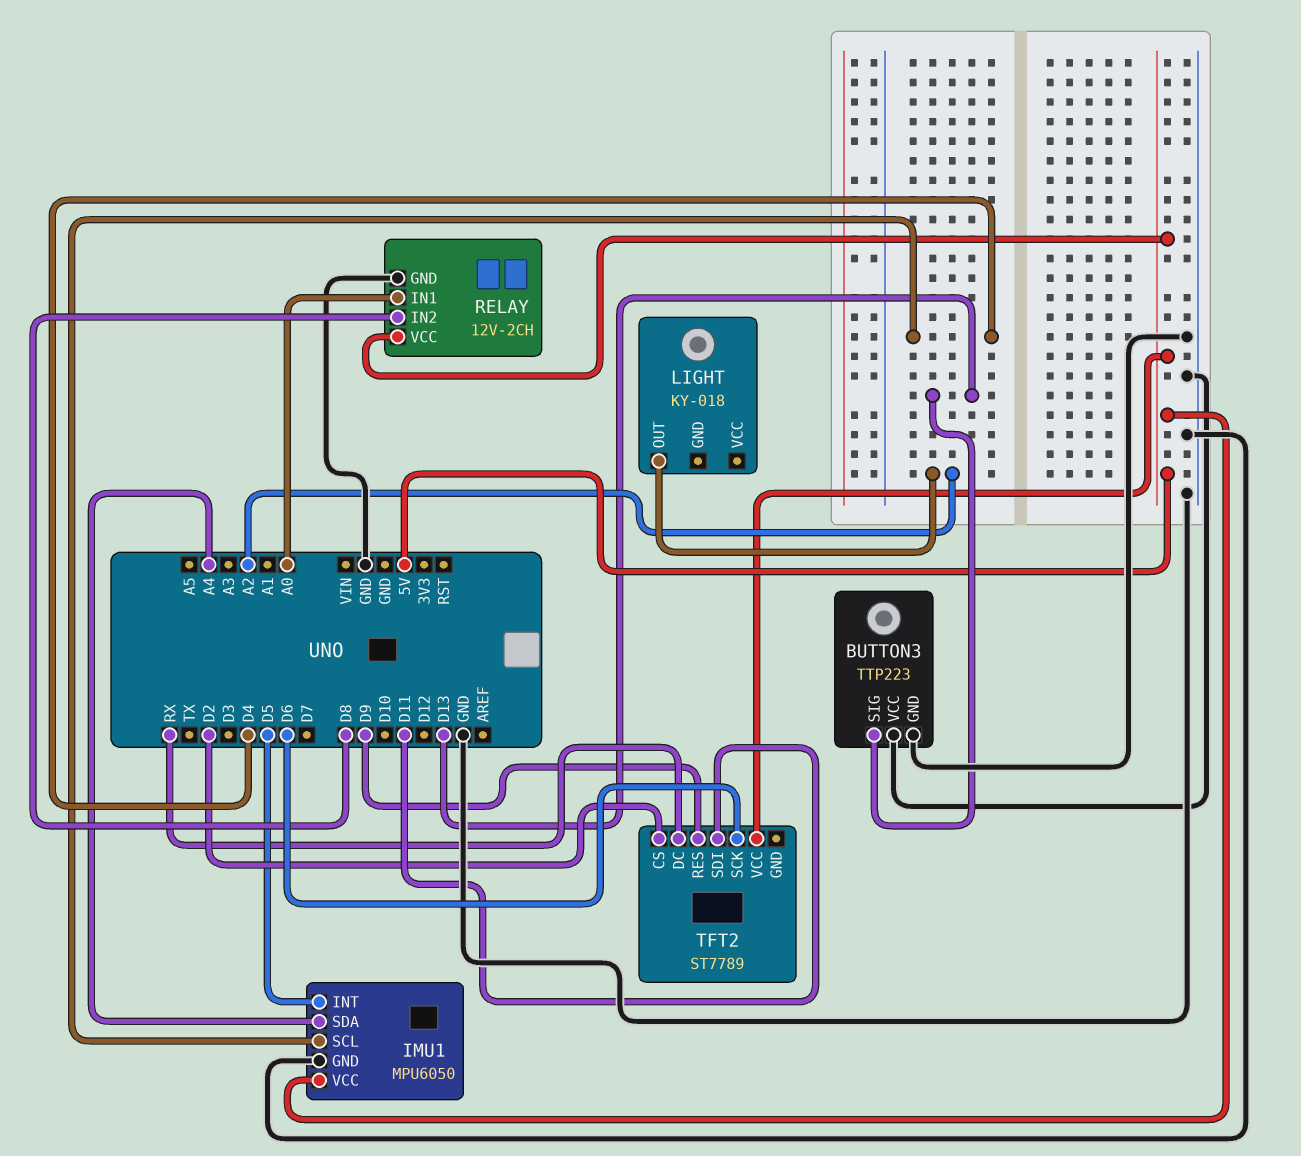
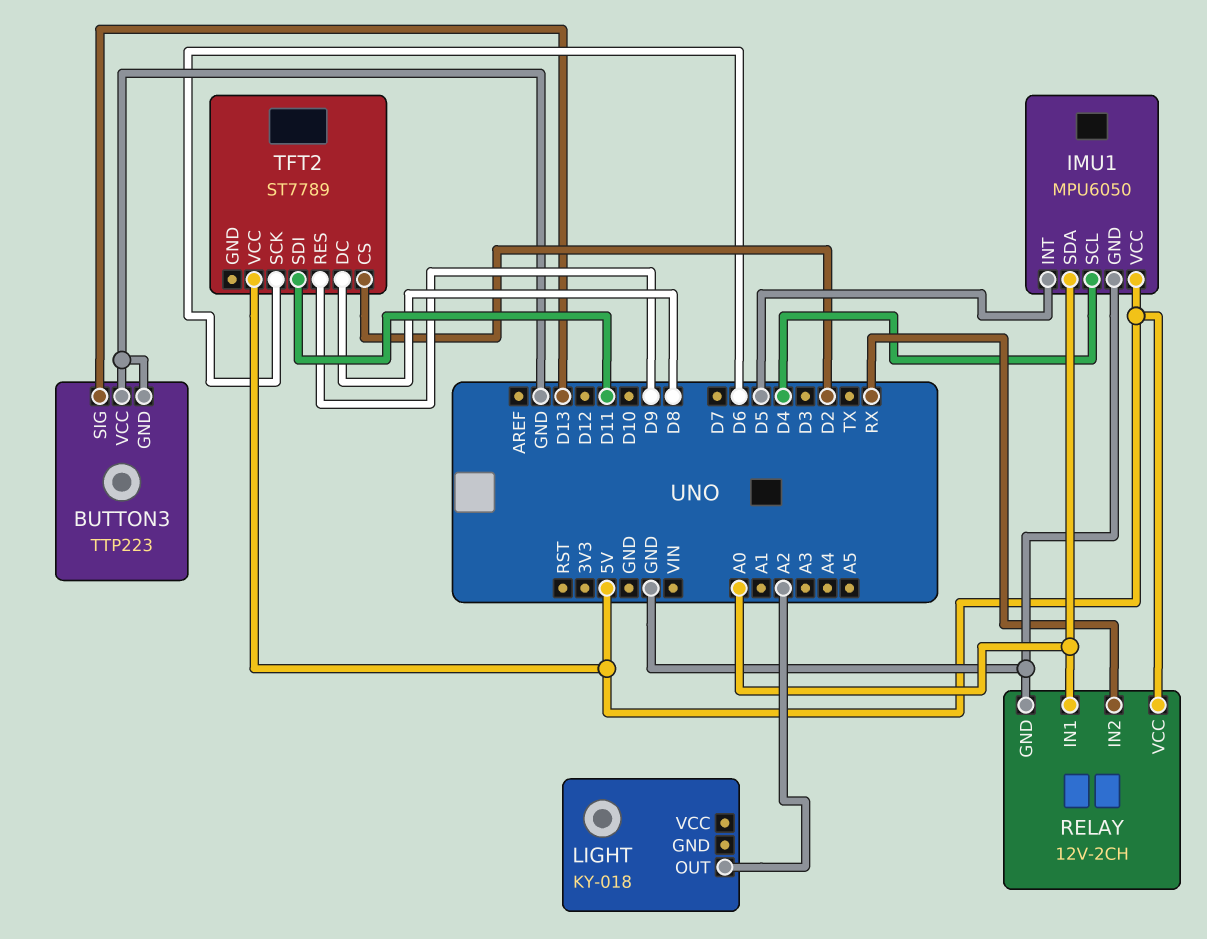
IMU1 pin SDA: A4 -> A0
RELAY pin IN2: D8 -> RX
TFT2 pin DC: RX -> D8

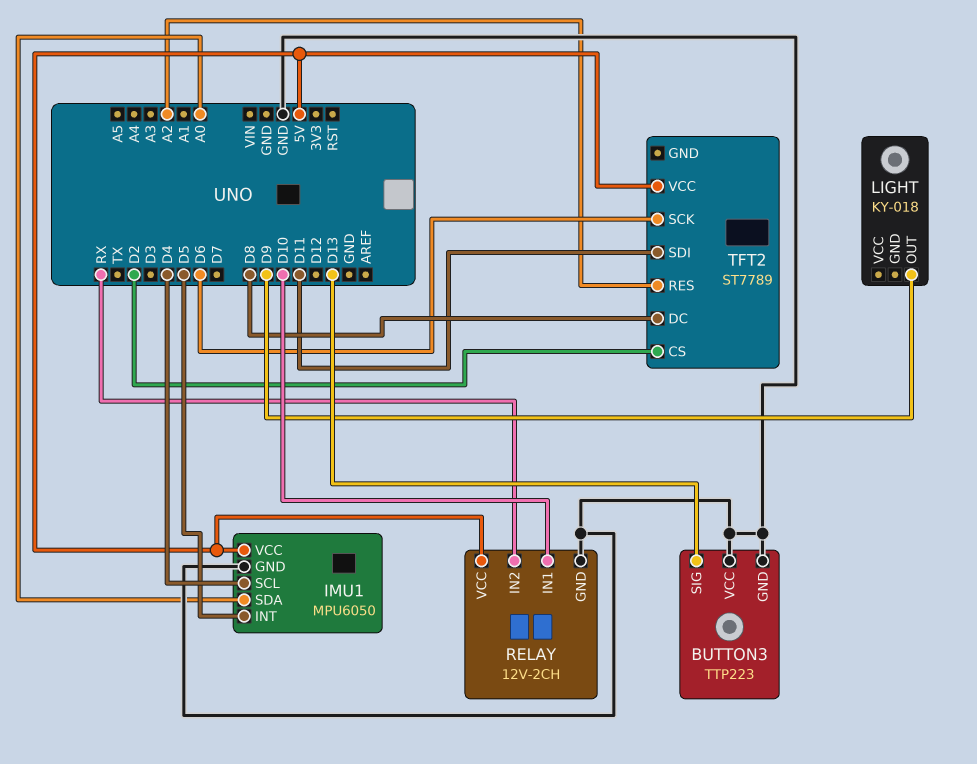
LIGHT pin OUT: A2 -> D9
RELAY pin IN1: A0 -> D10
TFT2 pin RES: D9 -> A2

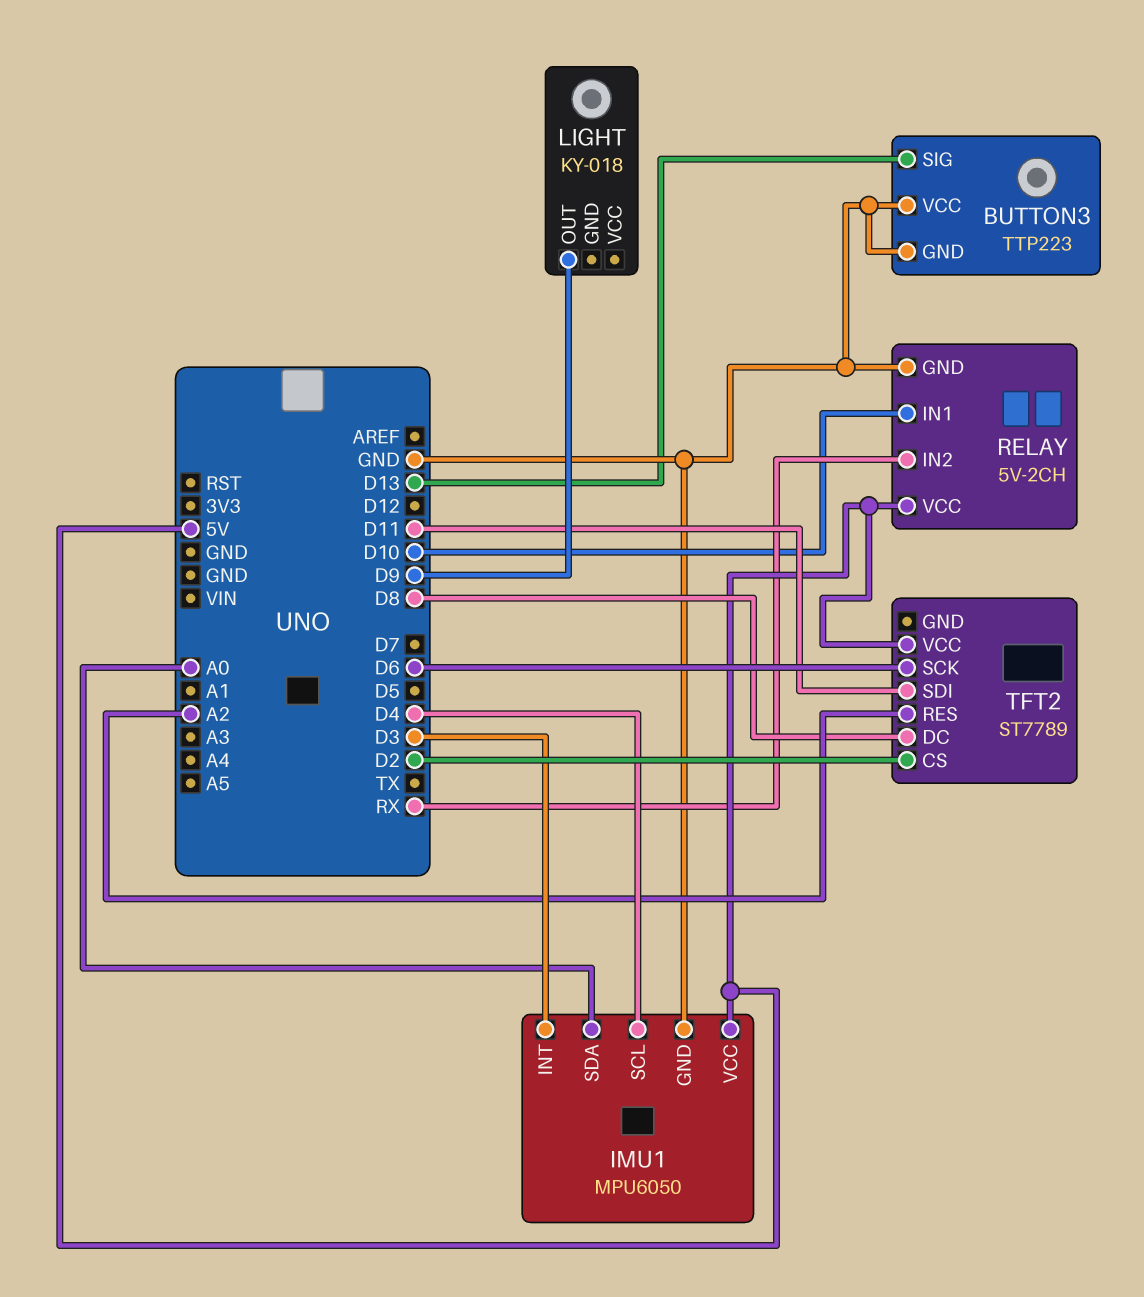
IMU1 pin INT: D5 -> D3
RELAY: 12V-2CH -> 5V-2CH

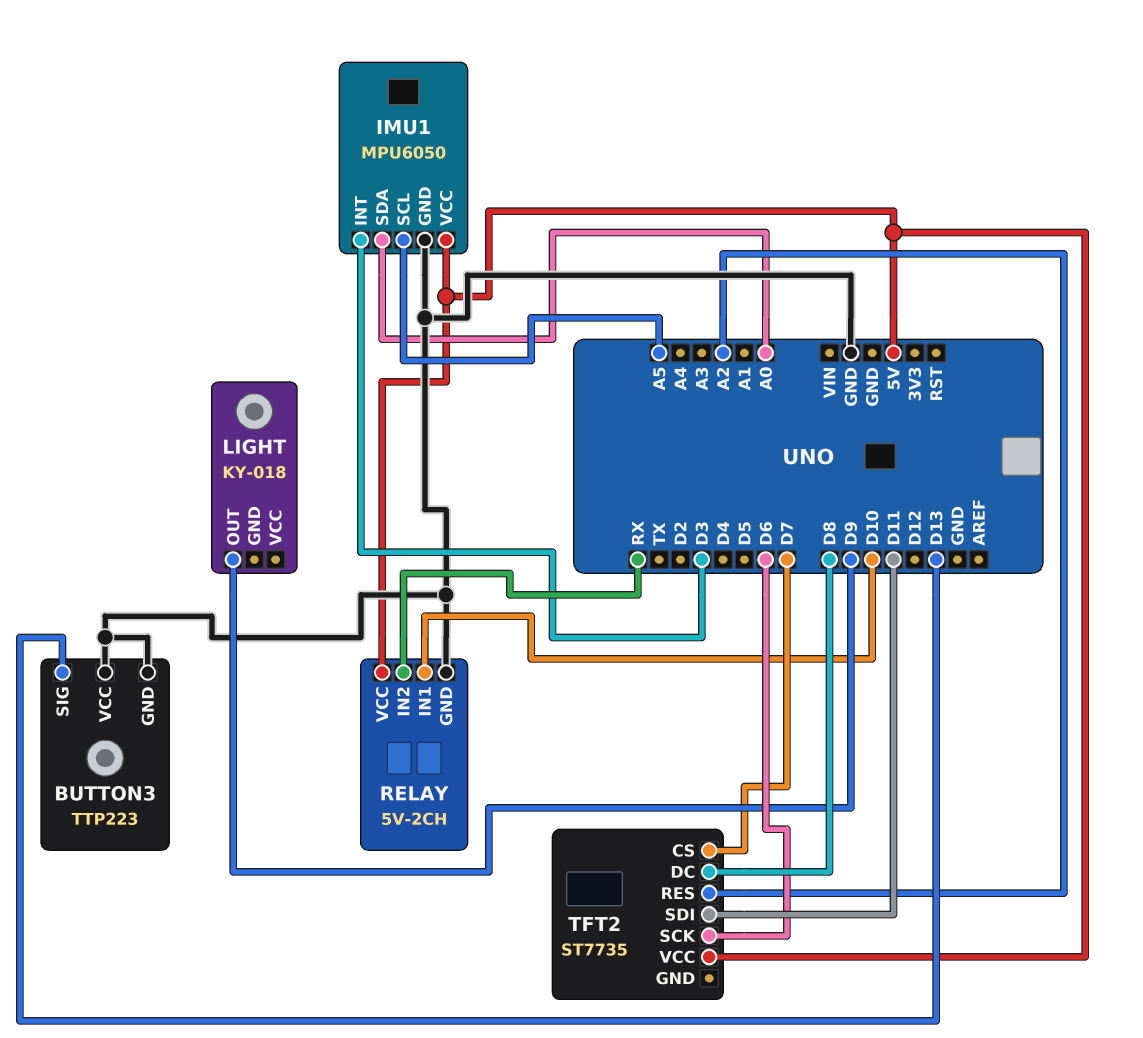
IMU1 pin SCL: D4 -> A5
TFT2: ST7789 -> ST7735
TFT2 pin CS: D2 -> D7

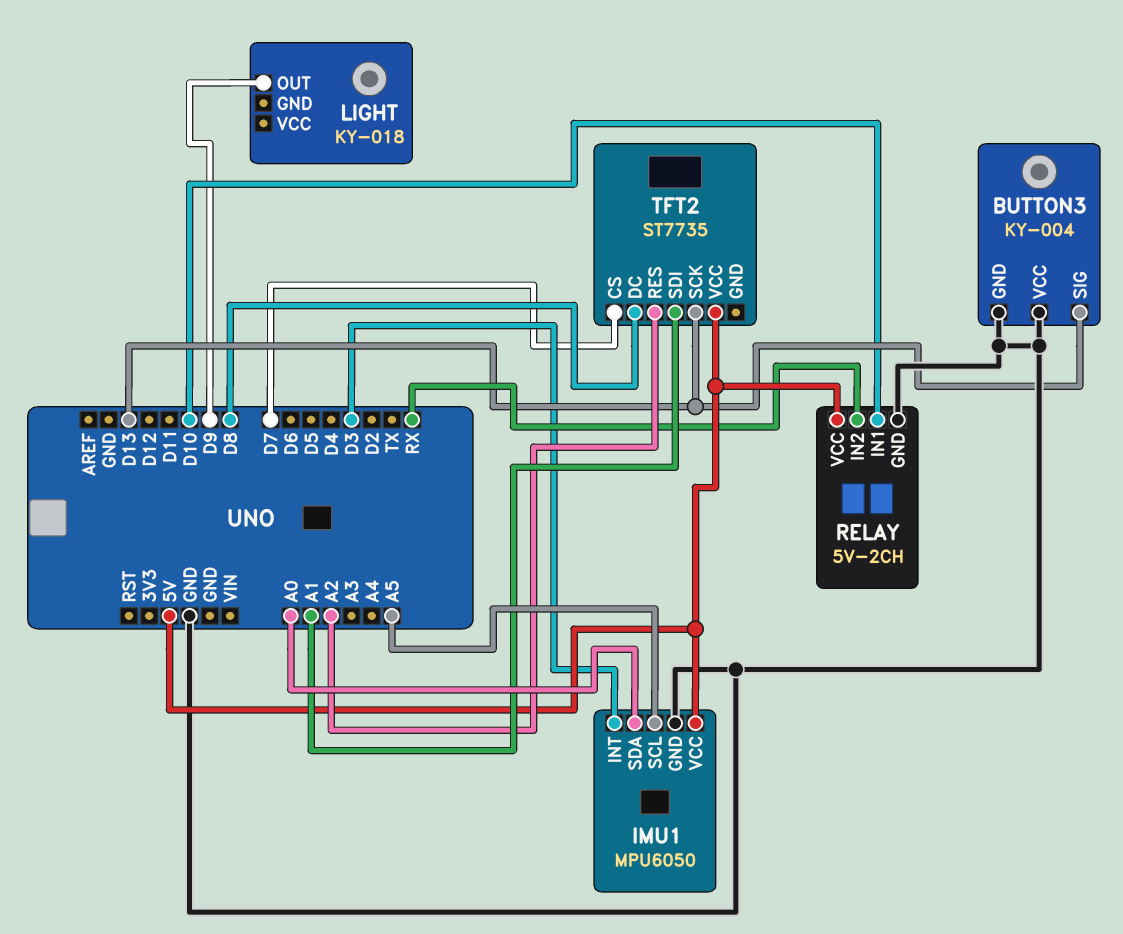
BUTTON3: TTP223 -> KY-004
TFT2 pin SCK: D6 -> D13
TFT2 pin SDI: D11 -> A1

